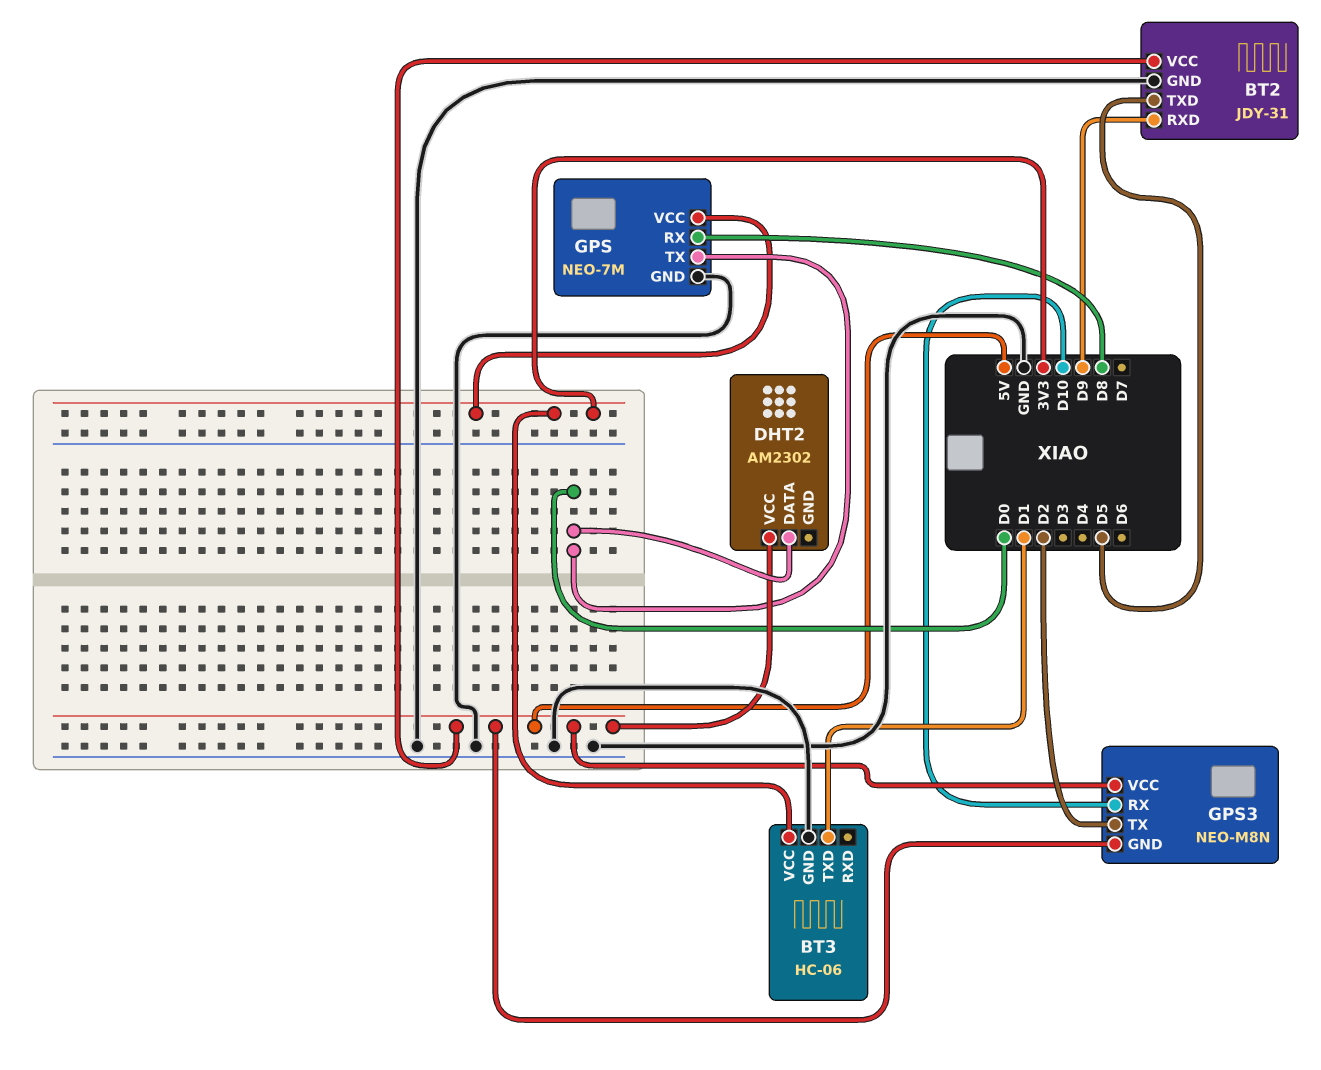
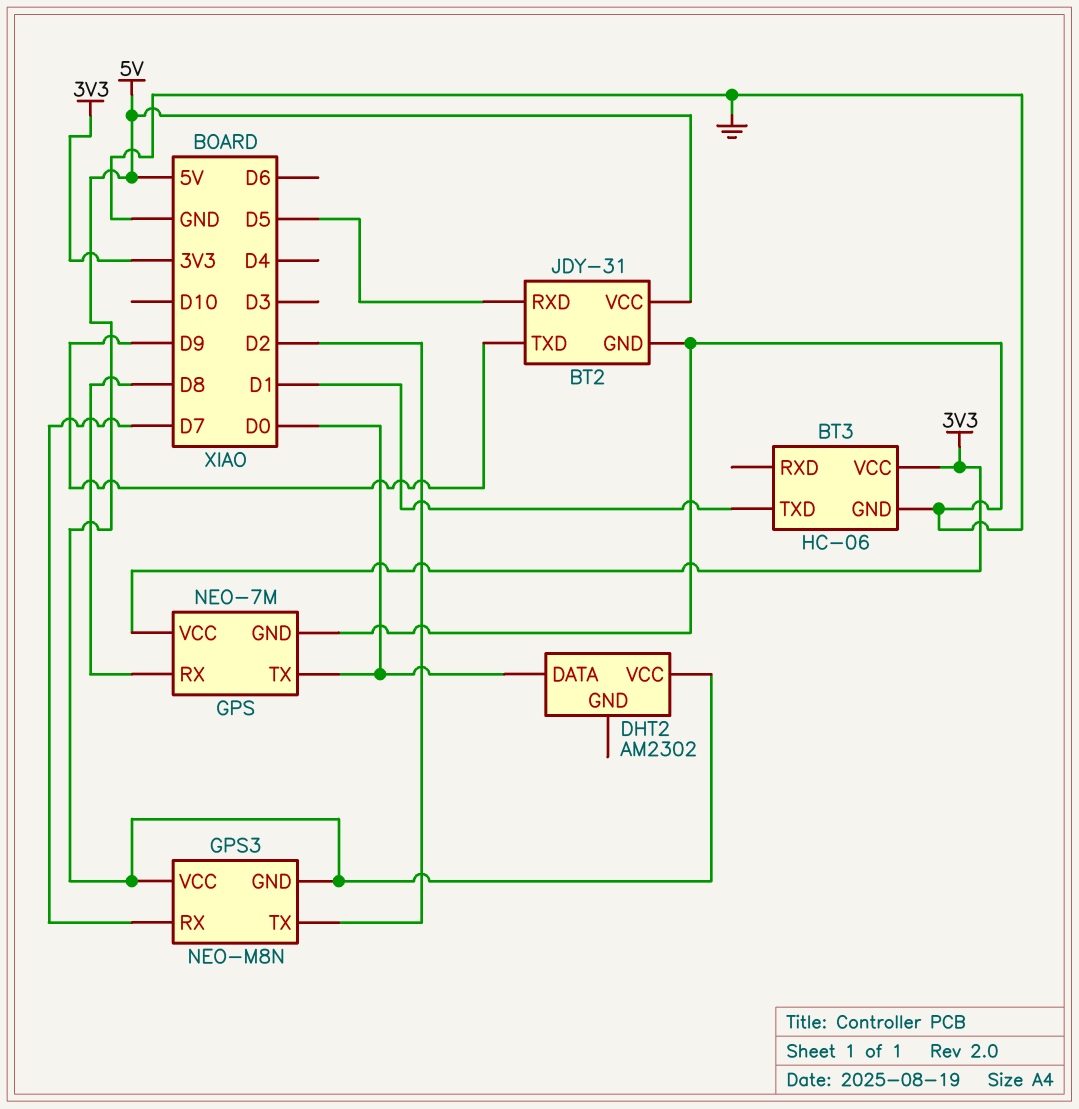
BT2 pin RXD: D9 -> D5
BT2 pin TXD: D5 -> D9
GPS3 pin RX: D10 -> D7

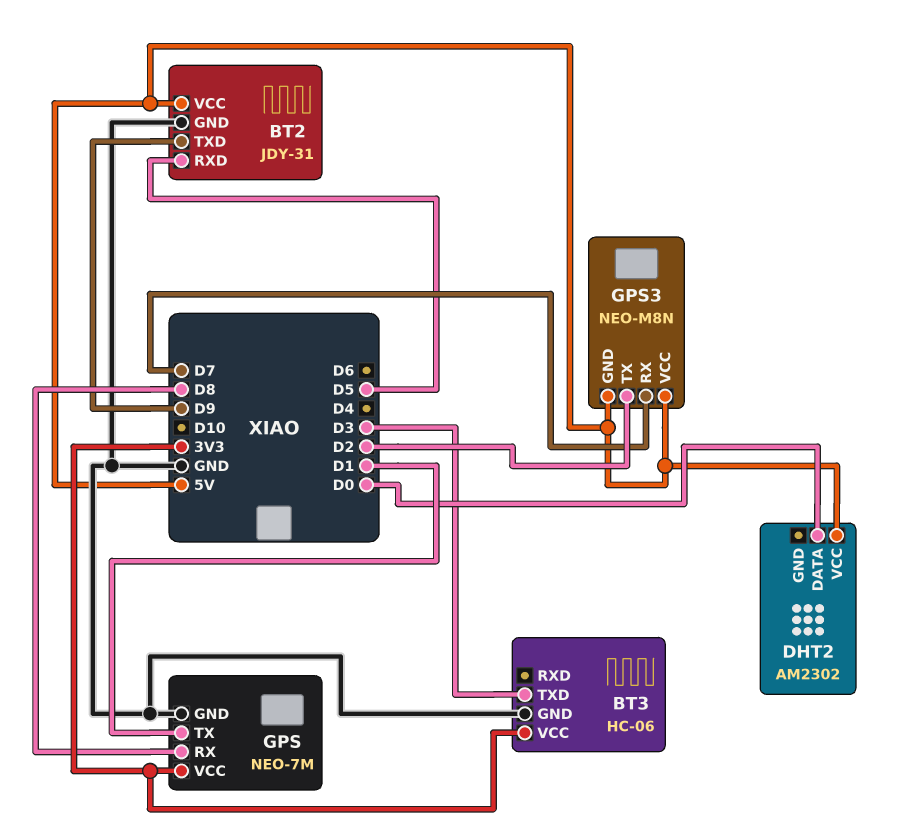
BT3 pin TXD: D1 -> D3
GPS pin TX: D0 -> D1

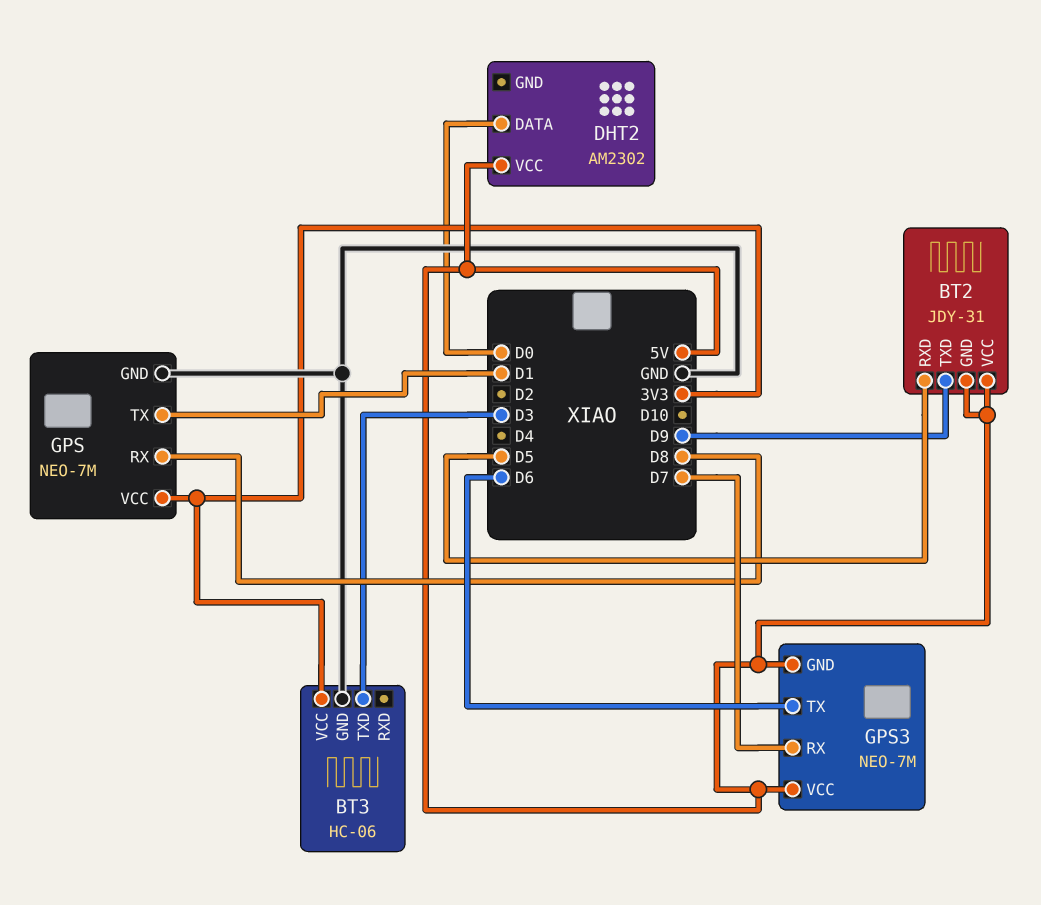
BT2 pin GND: GND -> 5V
GPS3: NEO-M8N -> NEO-7M
GPS3 pin TX: D2 -> D6

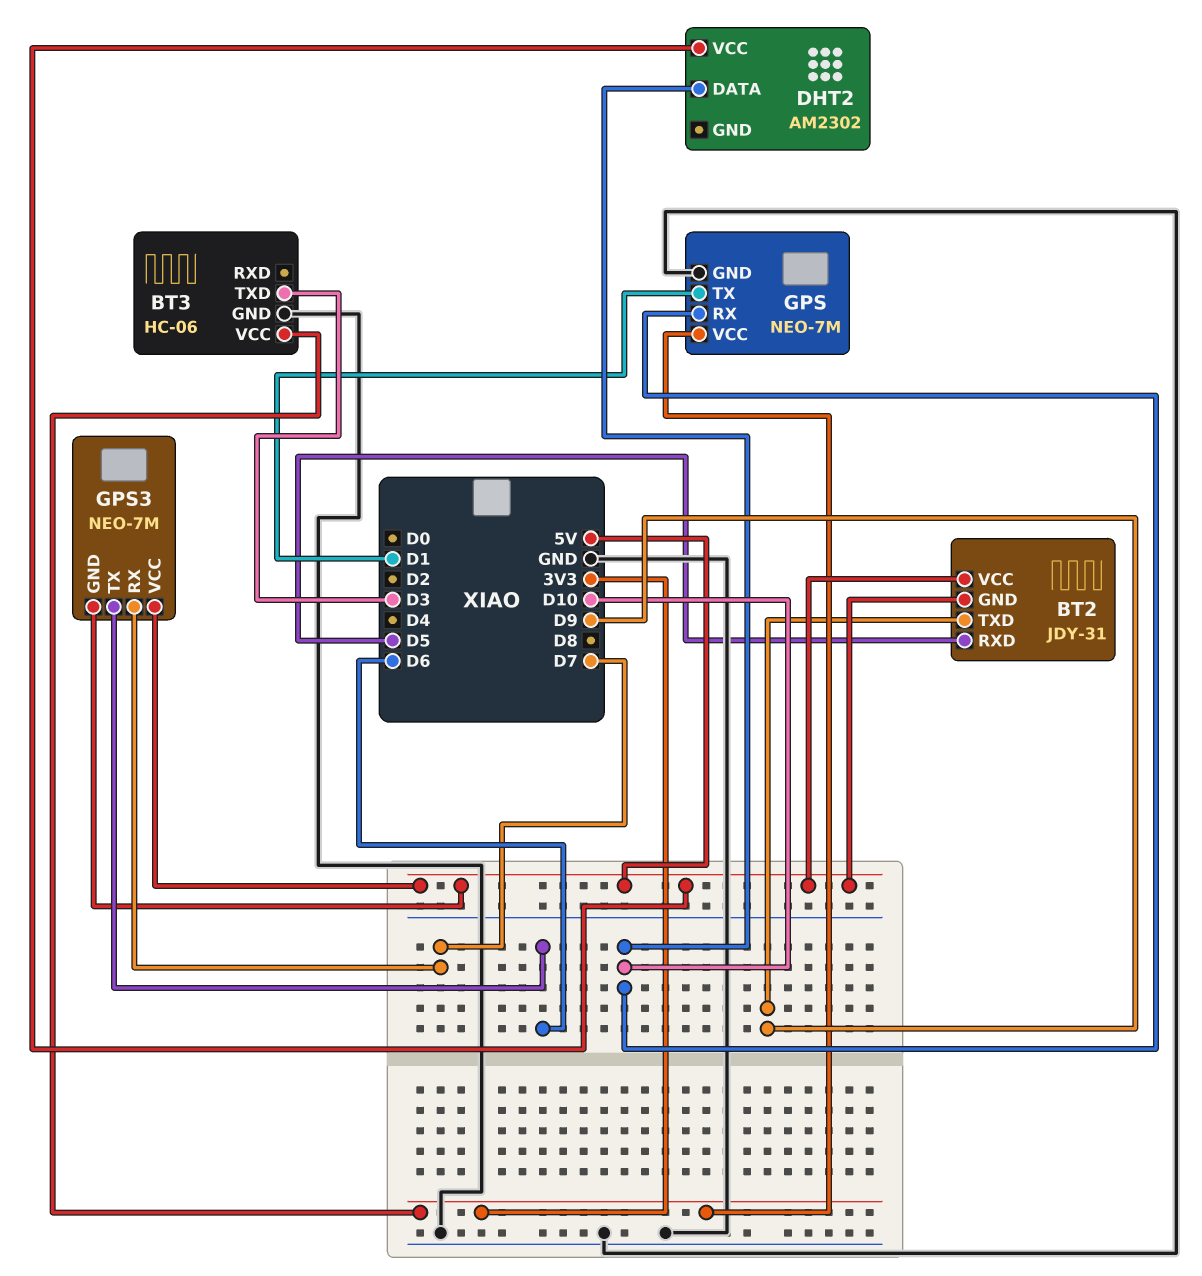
DHT2 pin DATA: D0 -> D10
GPS pin RX: D8 -> D10

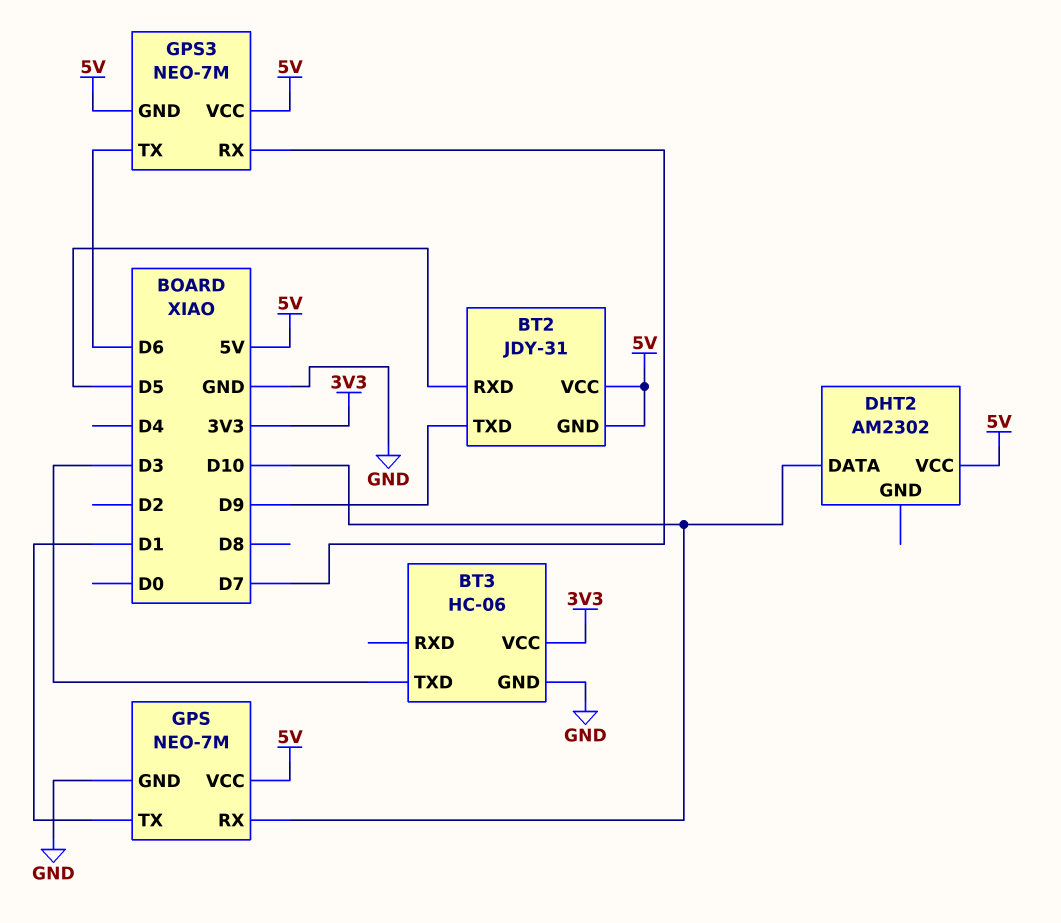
GPS pin VCC: 3V3 -> 5V

